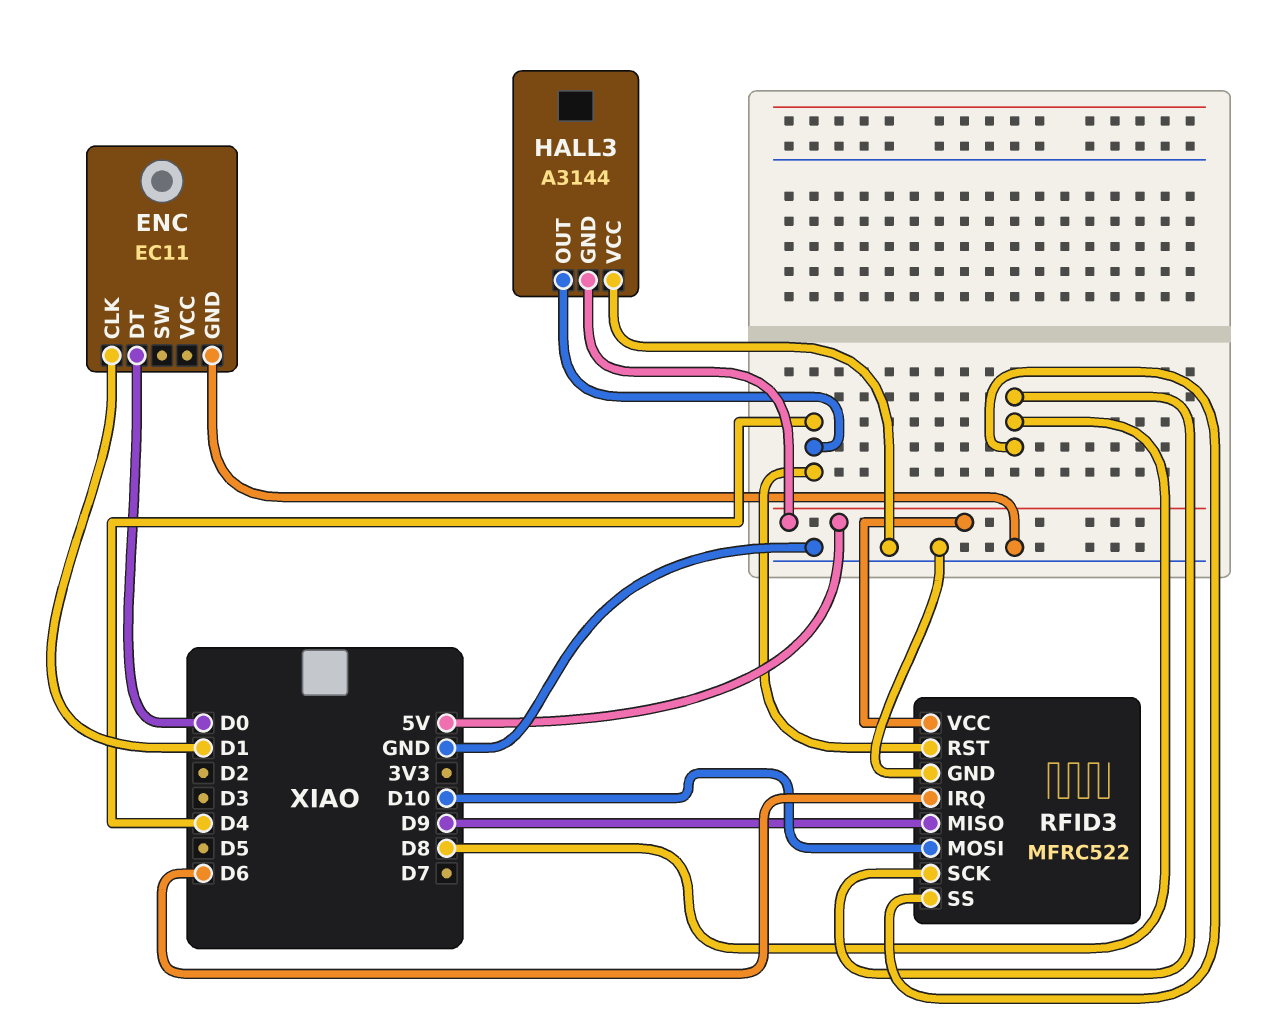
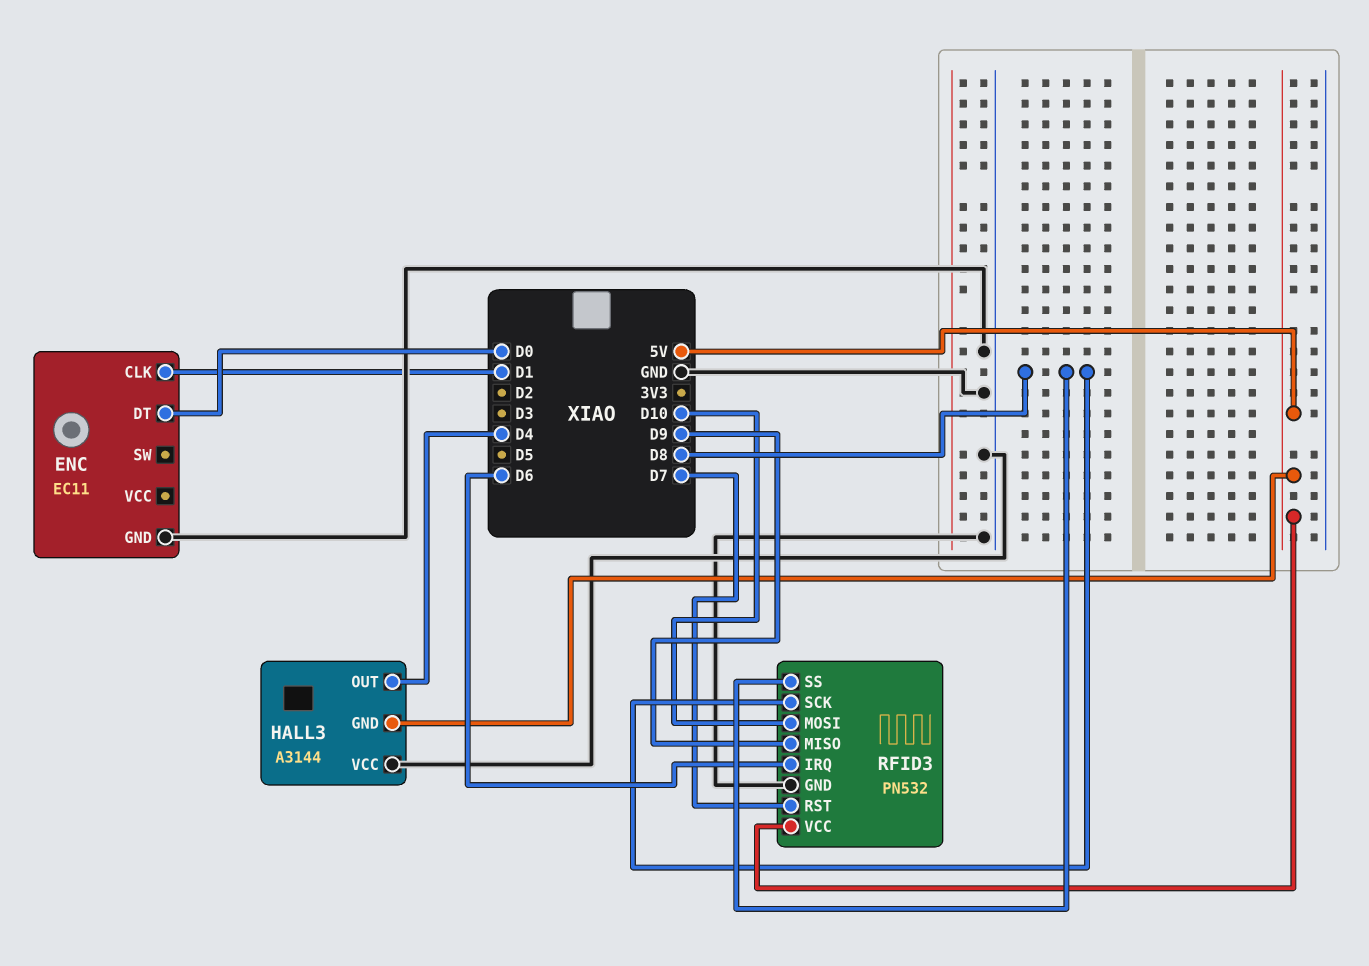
RFID3: MFRC522 -> PN532
RFID3 pin RST: D4 -> D7

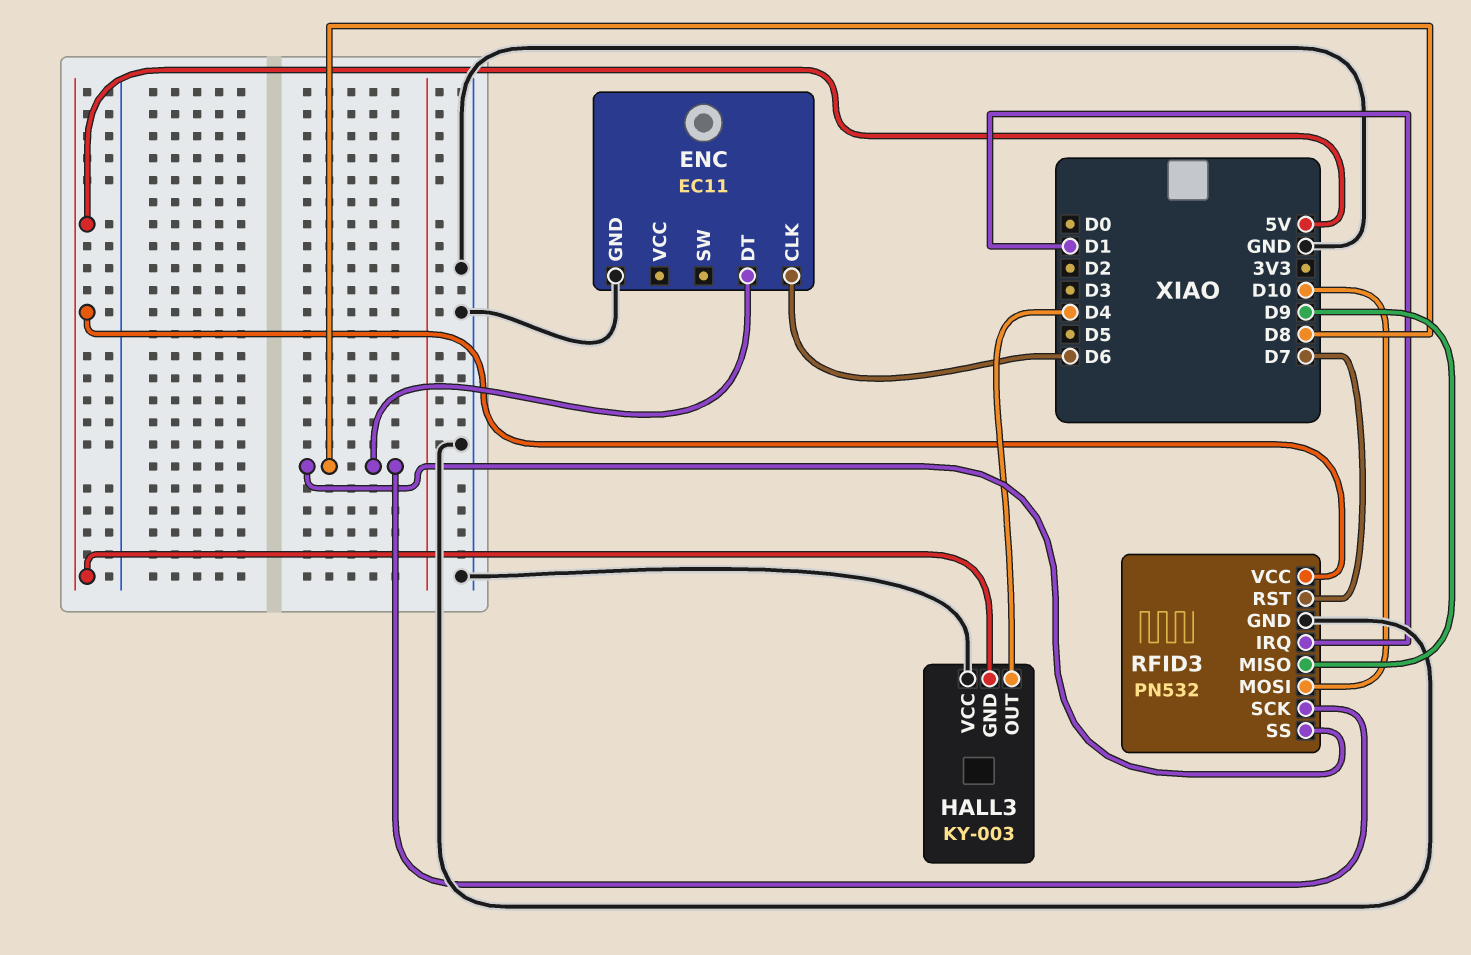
ENC pin CLK: D1 -> D6
ENC pin DT: D0 -> D8
HALL3: A3144 -> KY-003
RFID3 pin IRQ: D6 -> D1

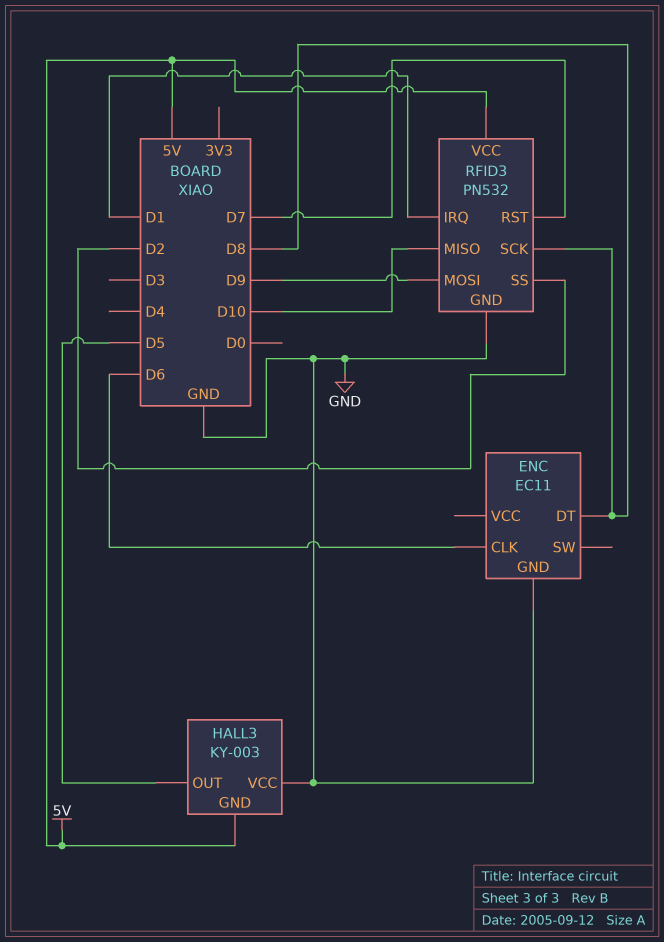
HALL3 pin OUT: D4 -> D5
RFID3 pin MISO: D9 -> D10
RFID3 pin MOSI: D10 -> D9
RFID3 pin SS: D8 -> D2

